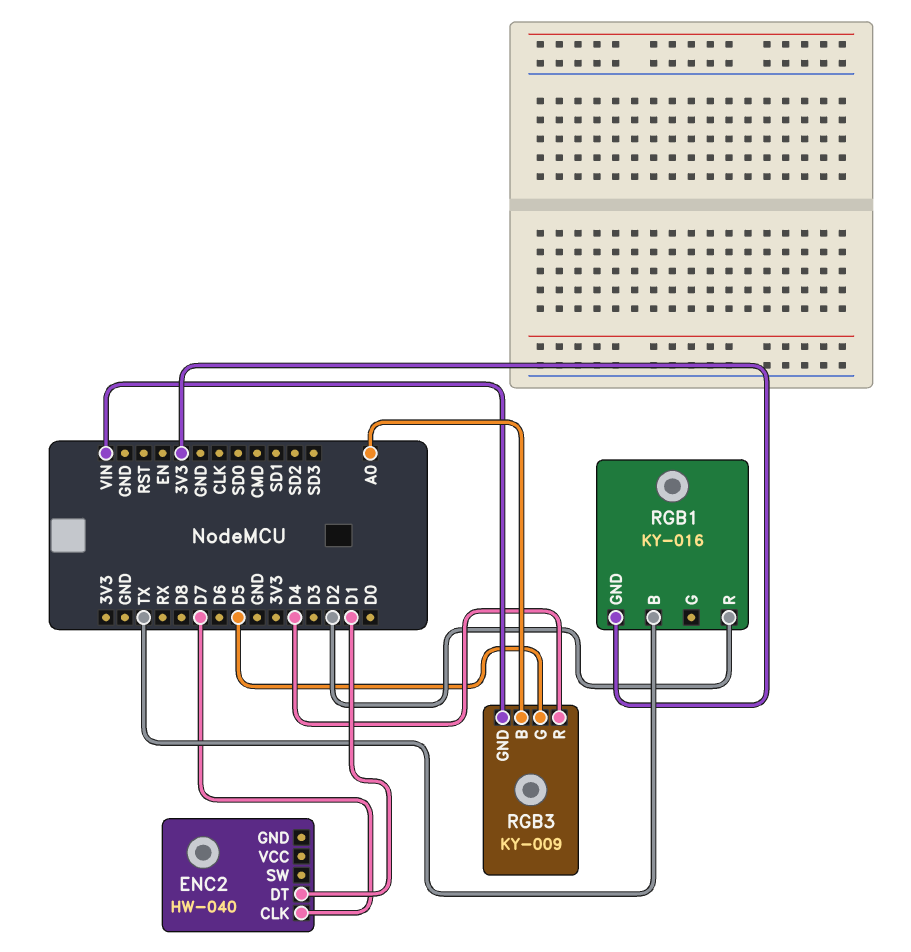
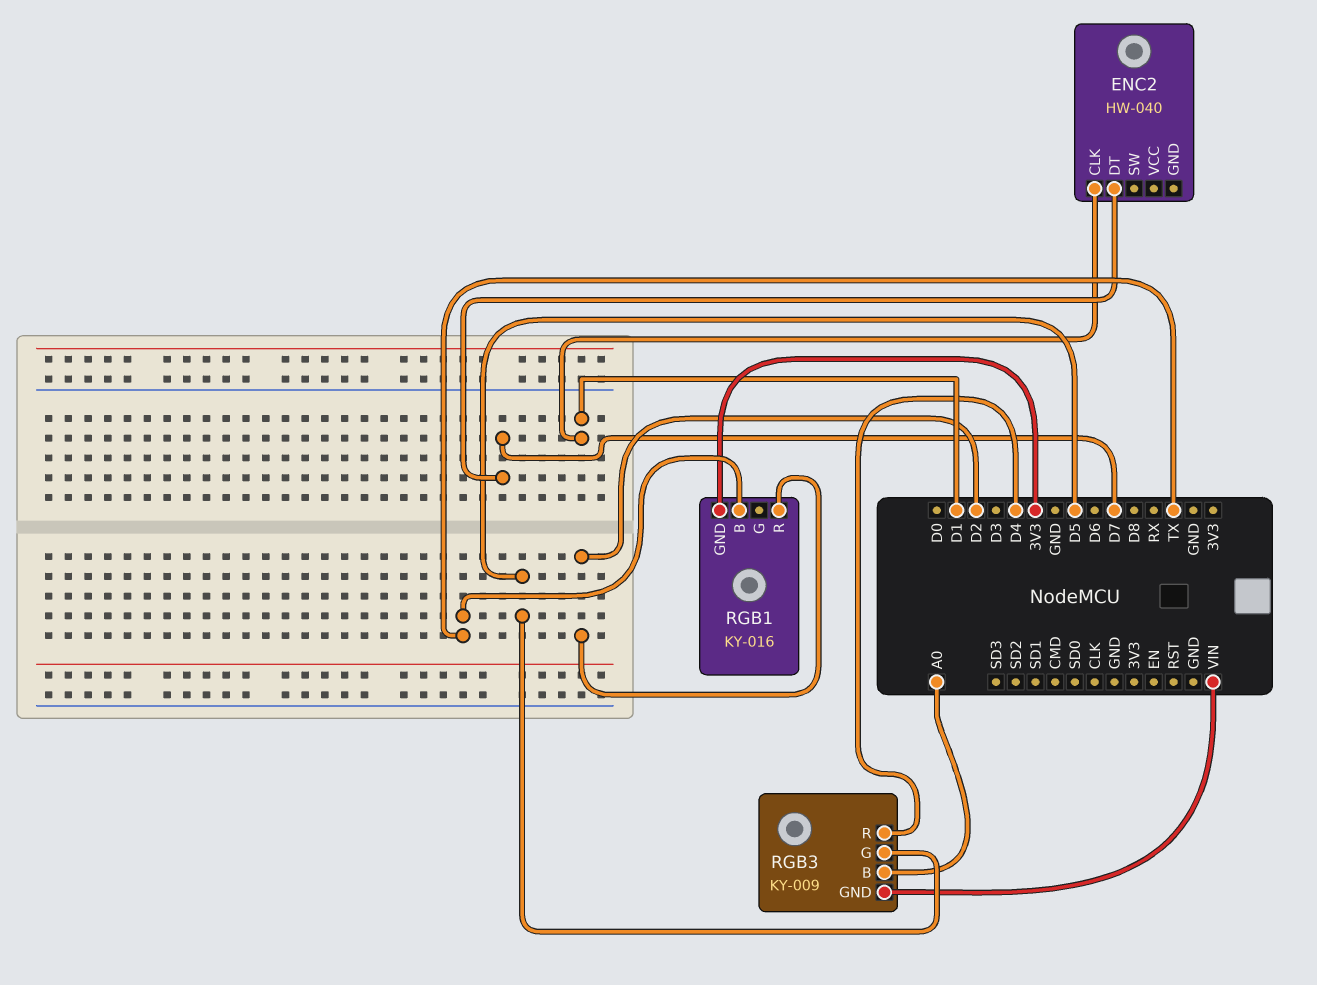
ENC2 pin CLK: D7 -> D1
ENC2 pin DT: D1 -> D7

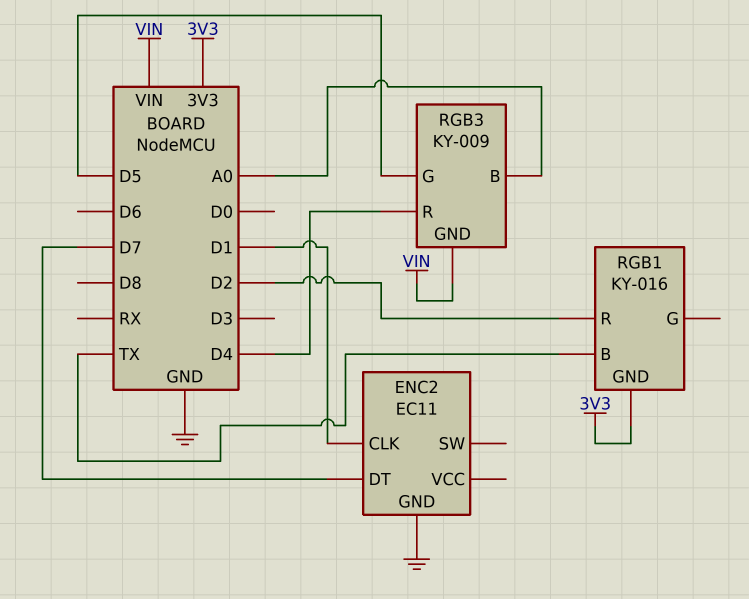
ENC2: HW-040 -> EC11
ENC2 pin GND: none -> GND

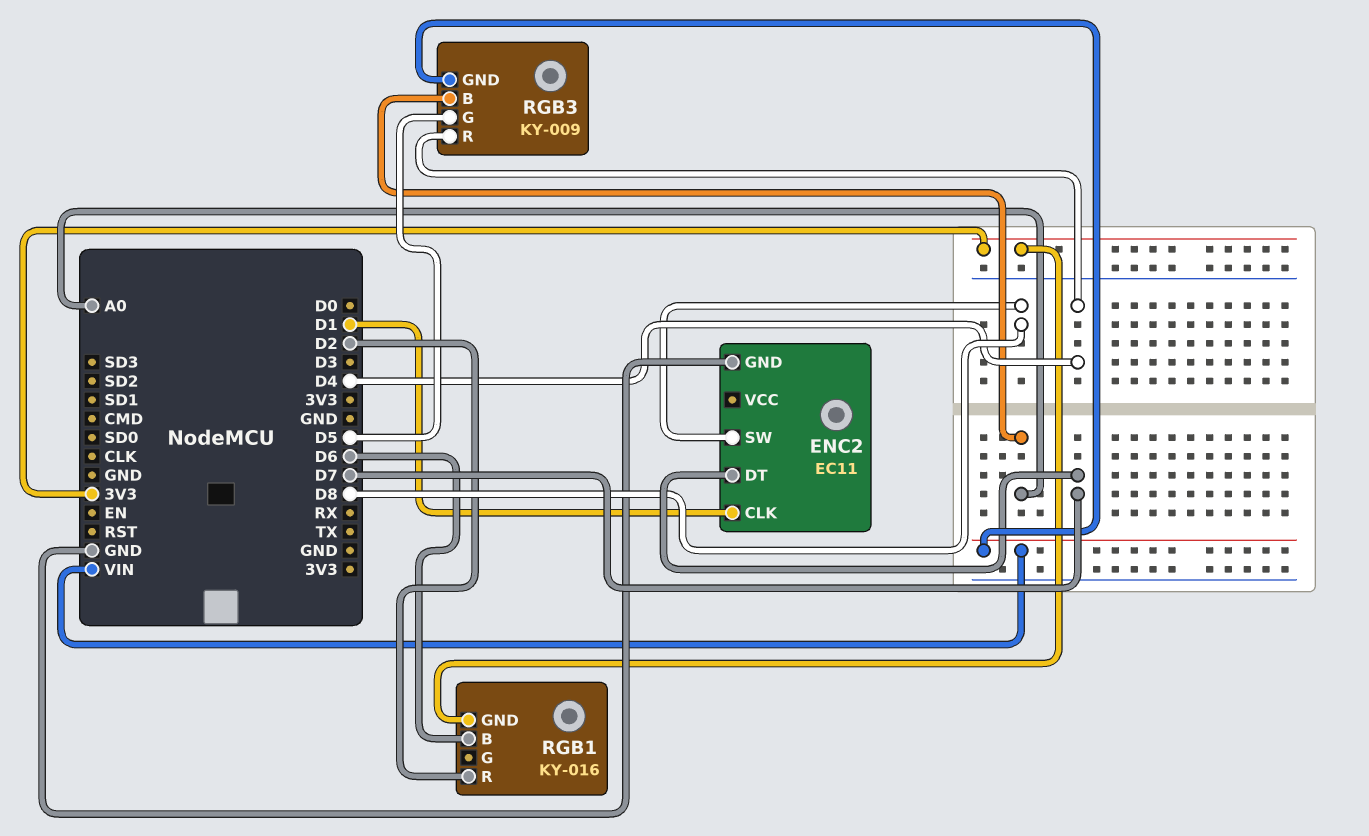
ENC2 pin SW: none -> D8
RGB1 pin B: TX -> D6

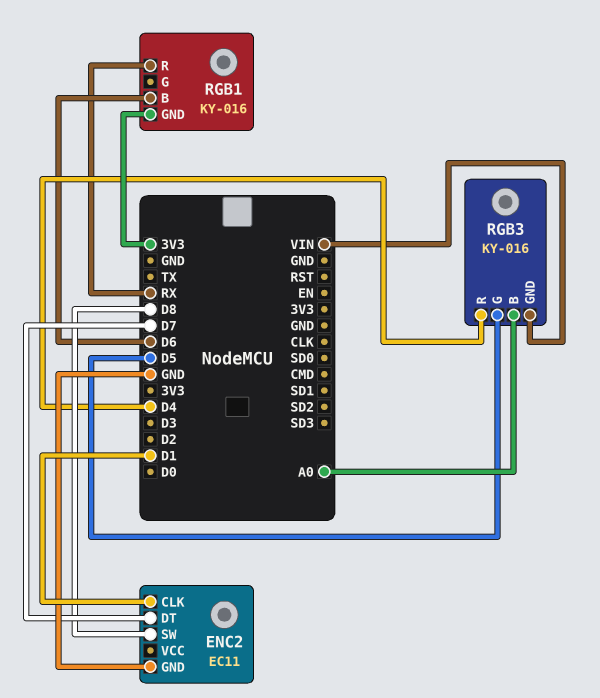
RGB1 pin R: D2 -> RX
RGB3: KY-009 -> KY-016

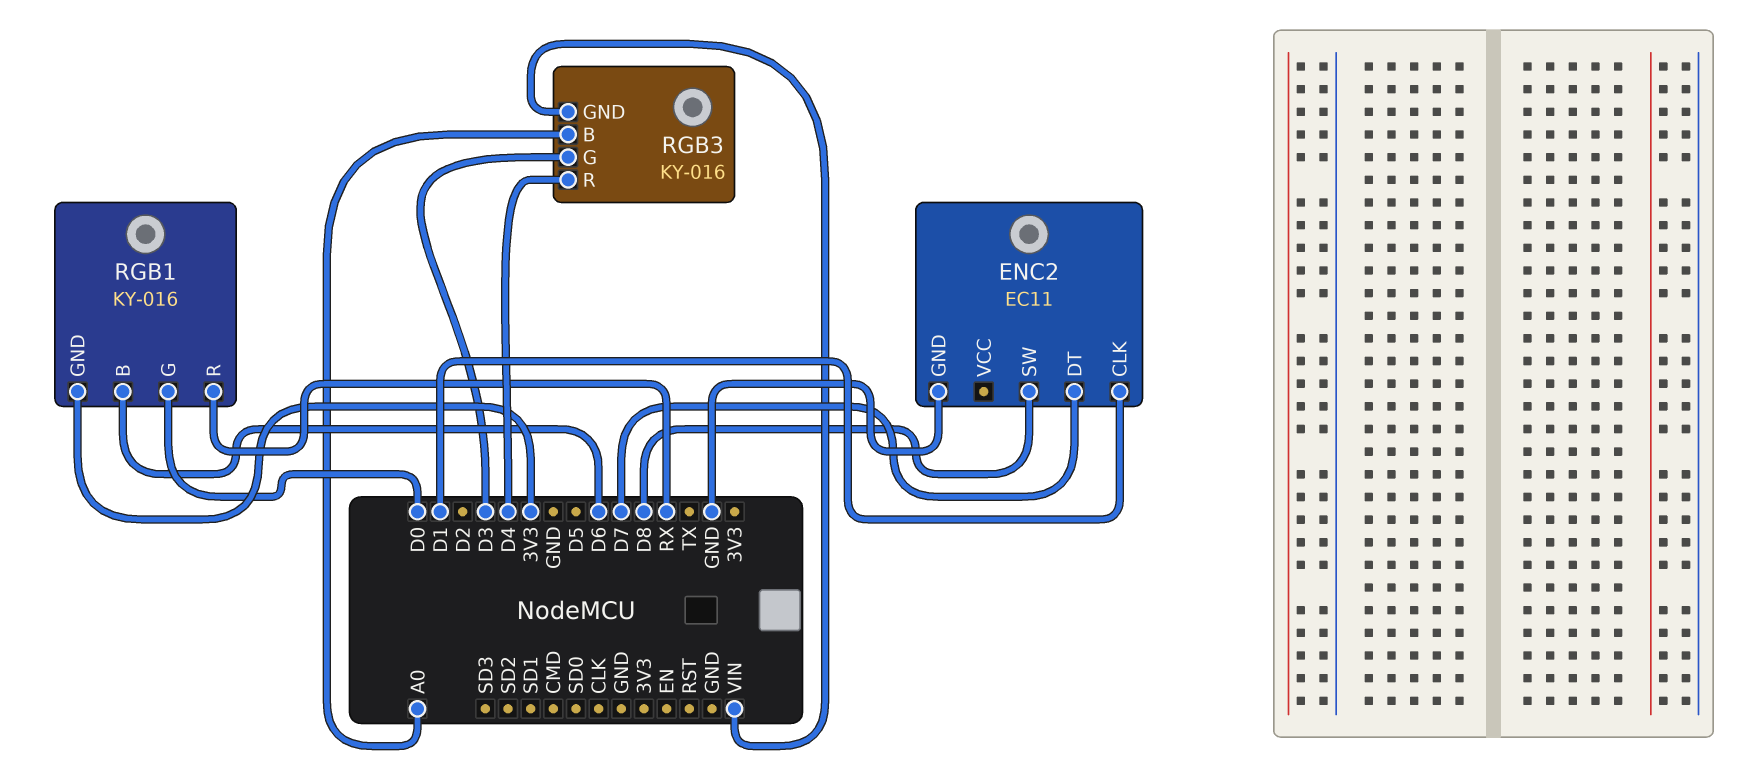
RGB1 pin G: none -> D0
RGB3 pin G: D5 -> D3

